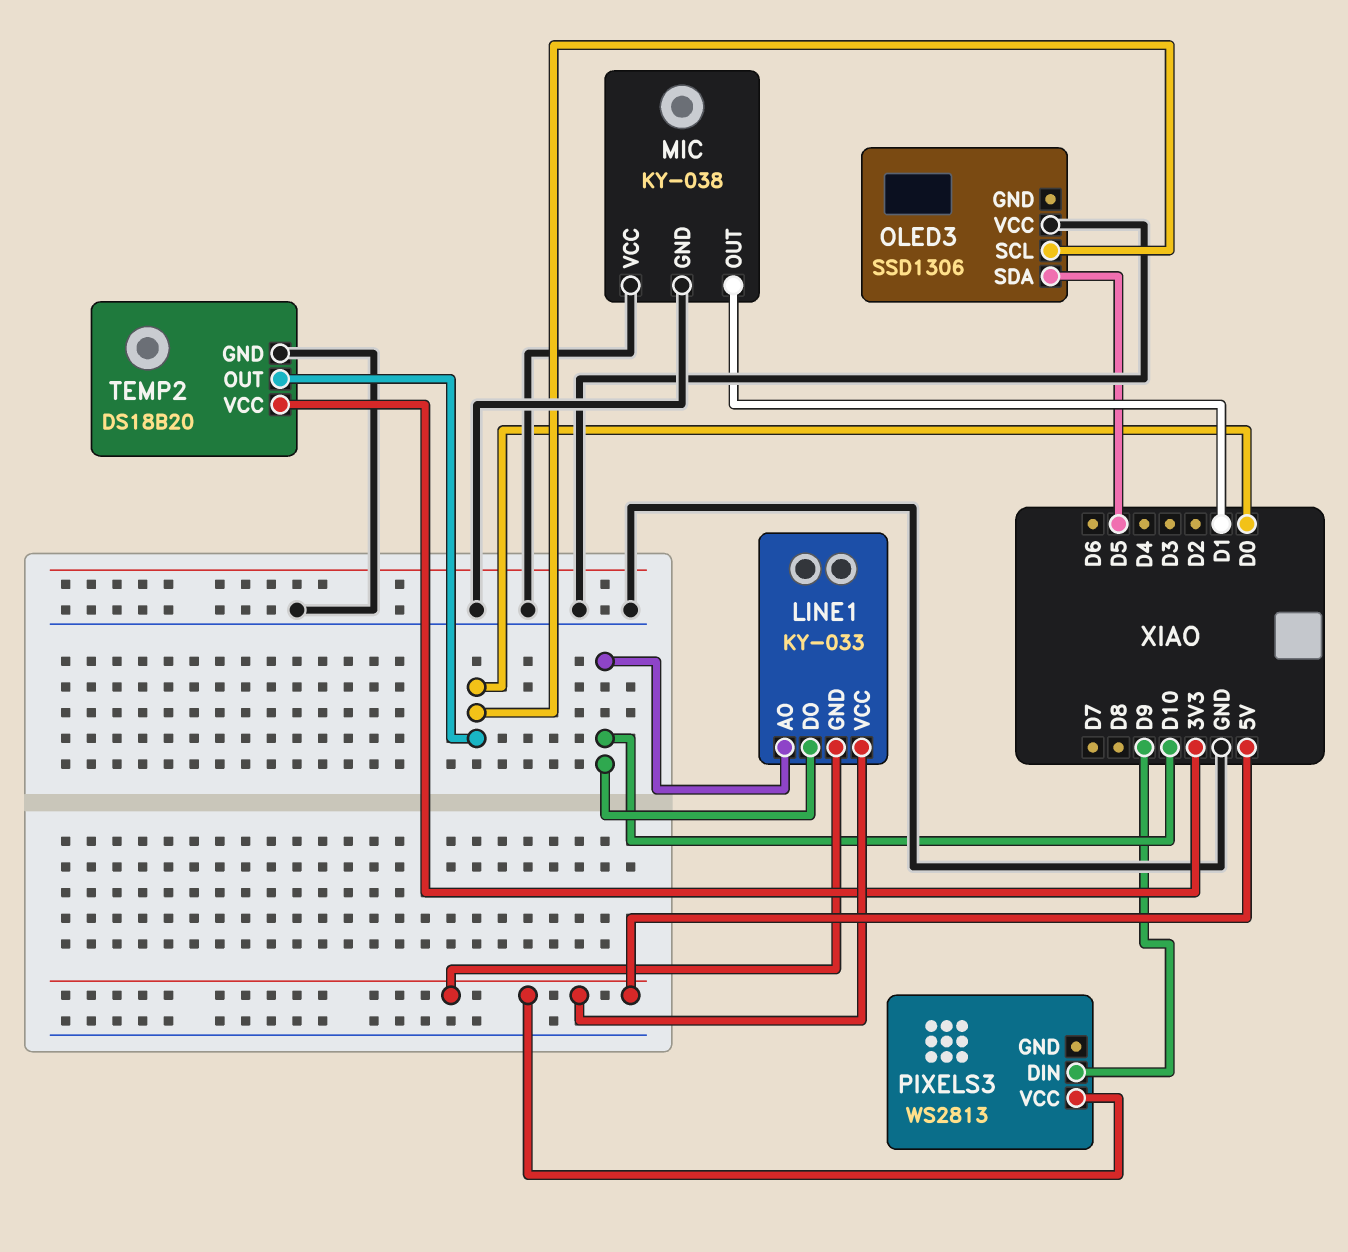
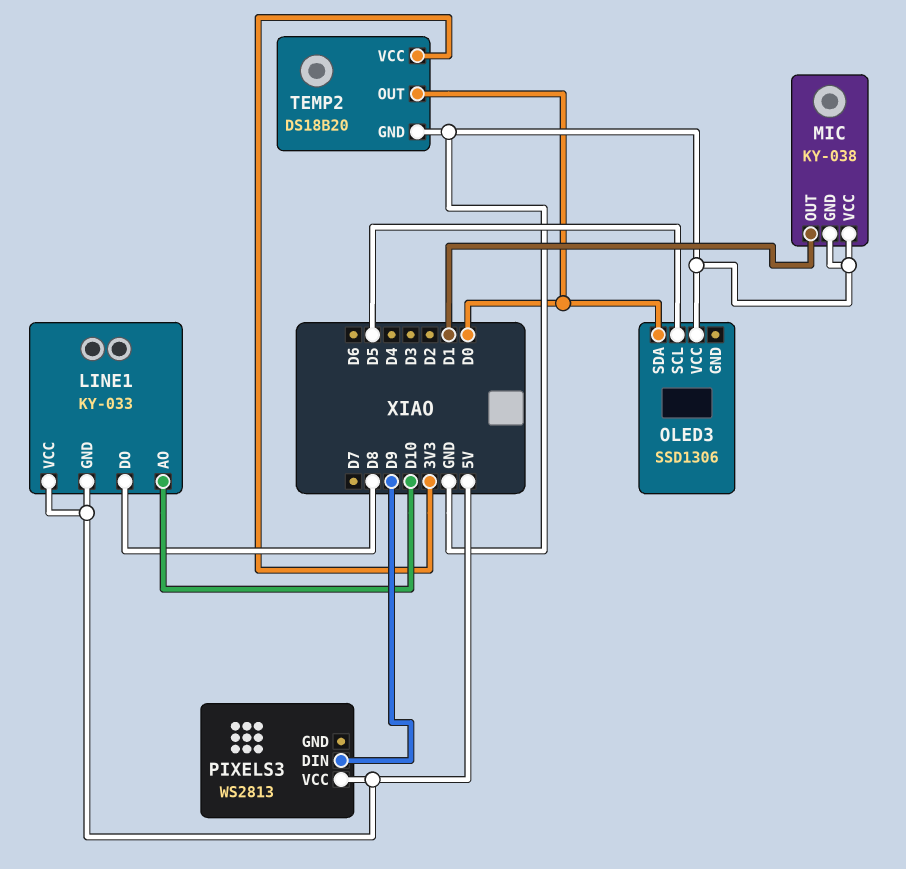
LINE1 pin DO: D10 -> D8
OLED3 pin SCL: D0 -> D5
OLED3 pin SDA: D5 -> D0

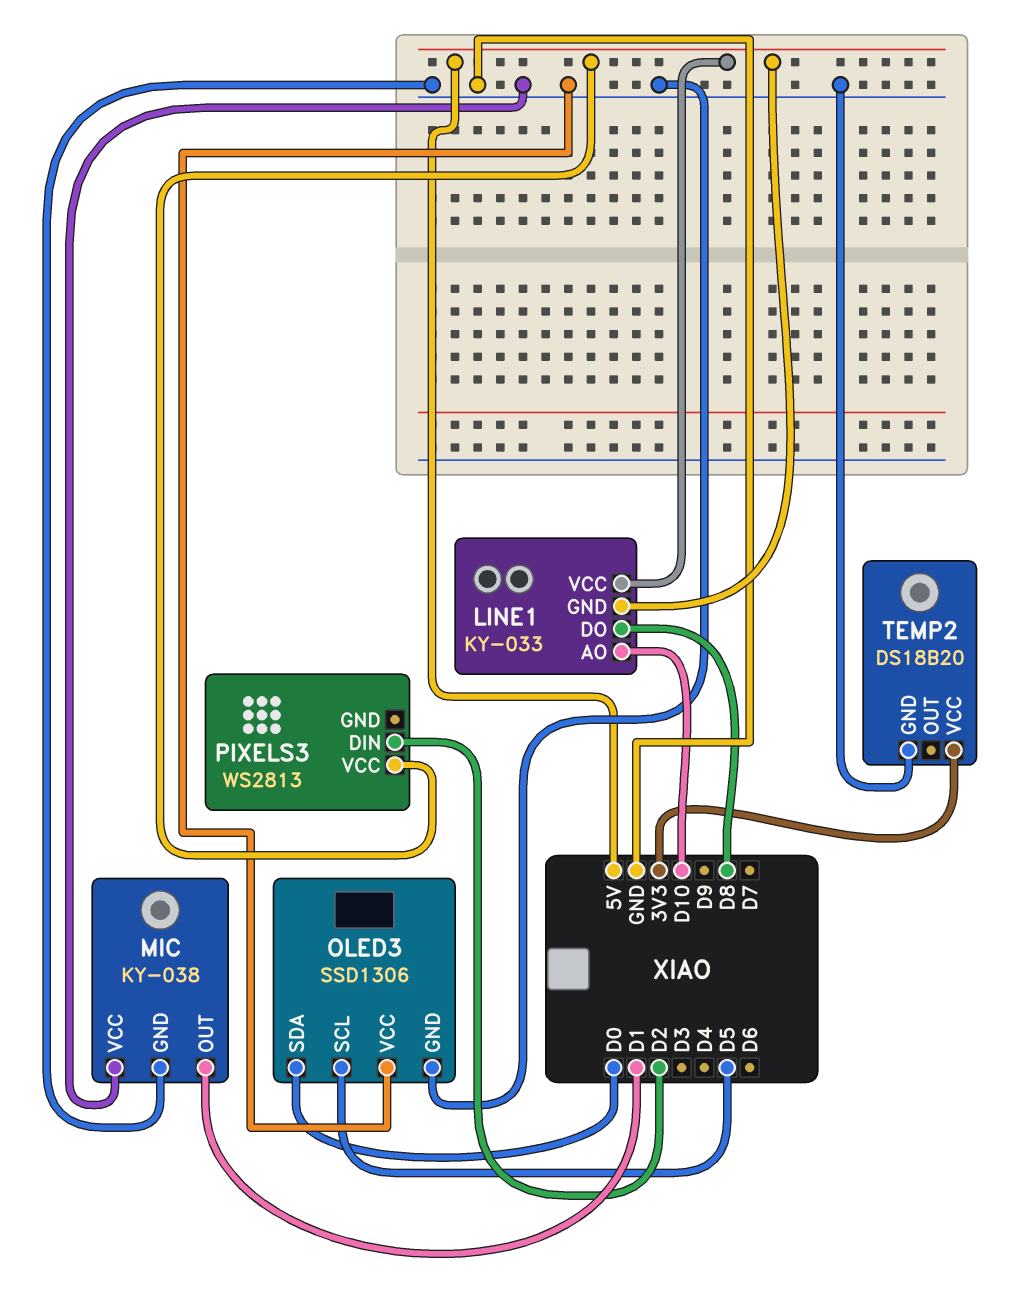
OLED3 pin GND: none -> GND
PIXELS3 pin DIN: D9 -> D2
TEMP2 pin OUT: D0 -> none

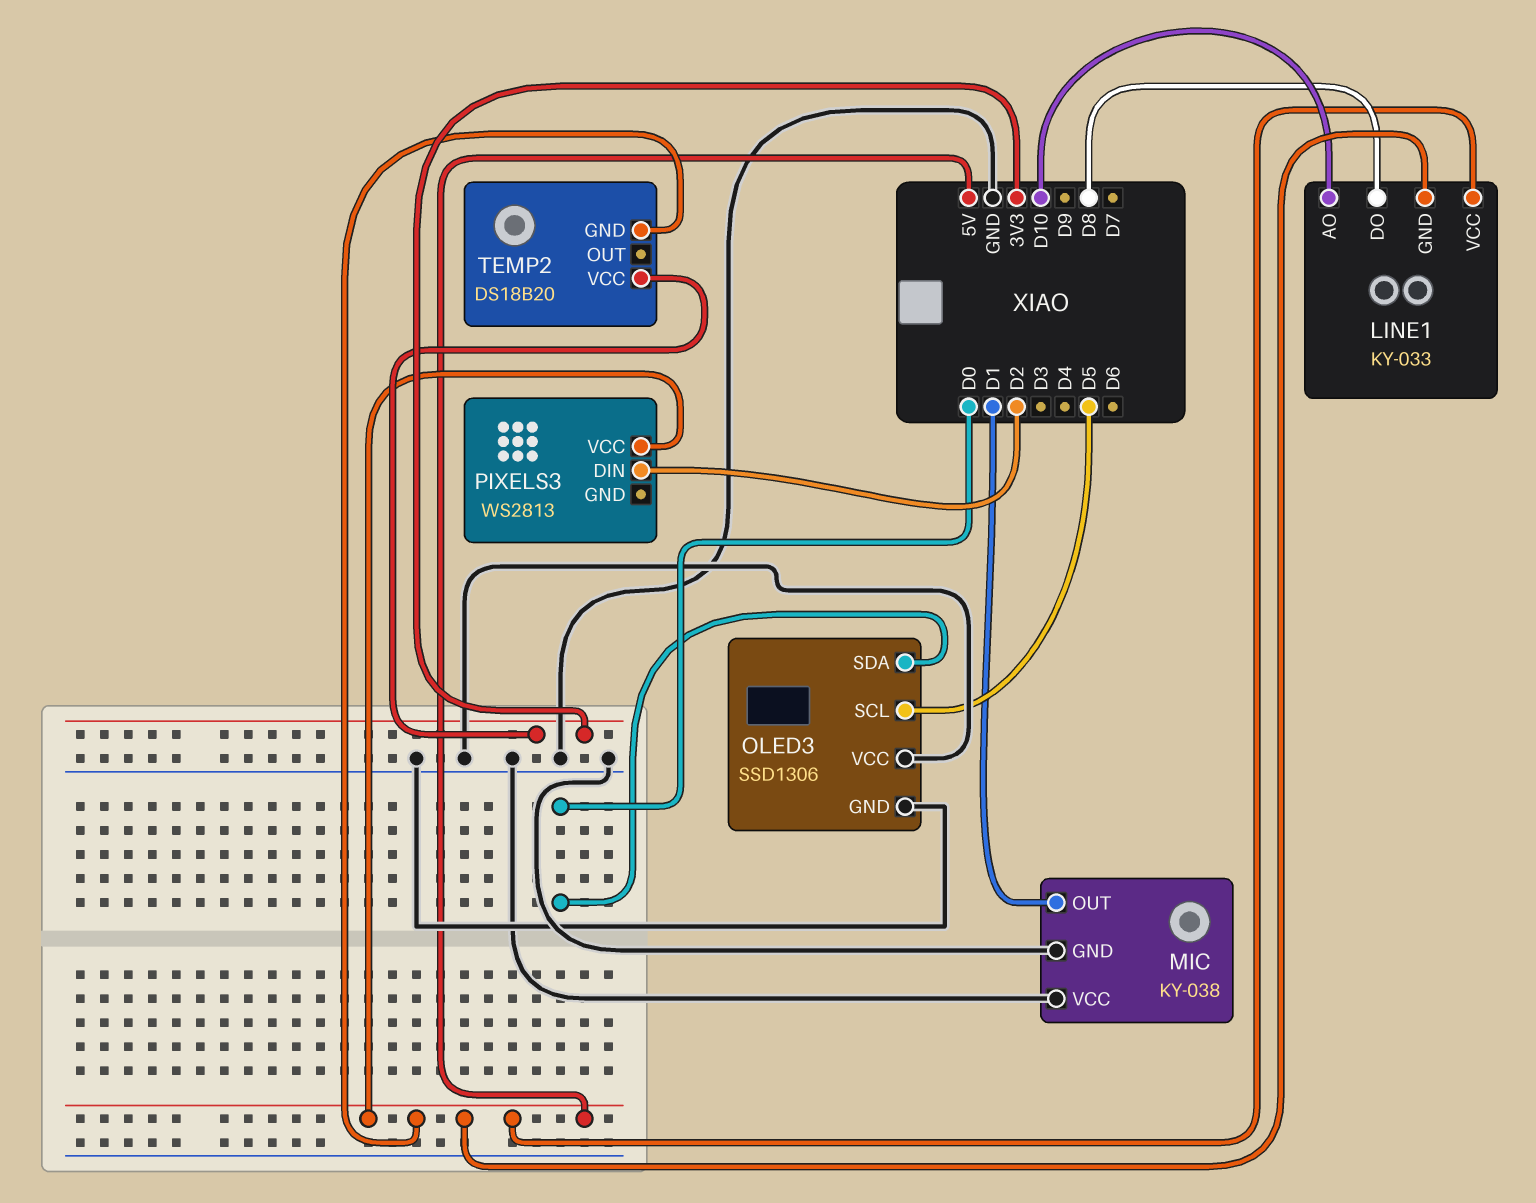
TEMP2 pin GND: GND -> 5V

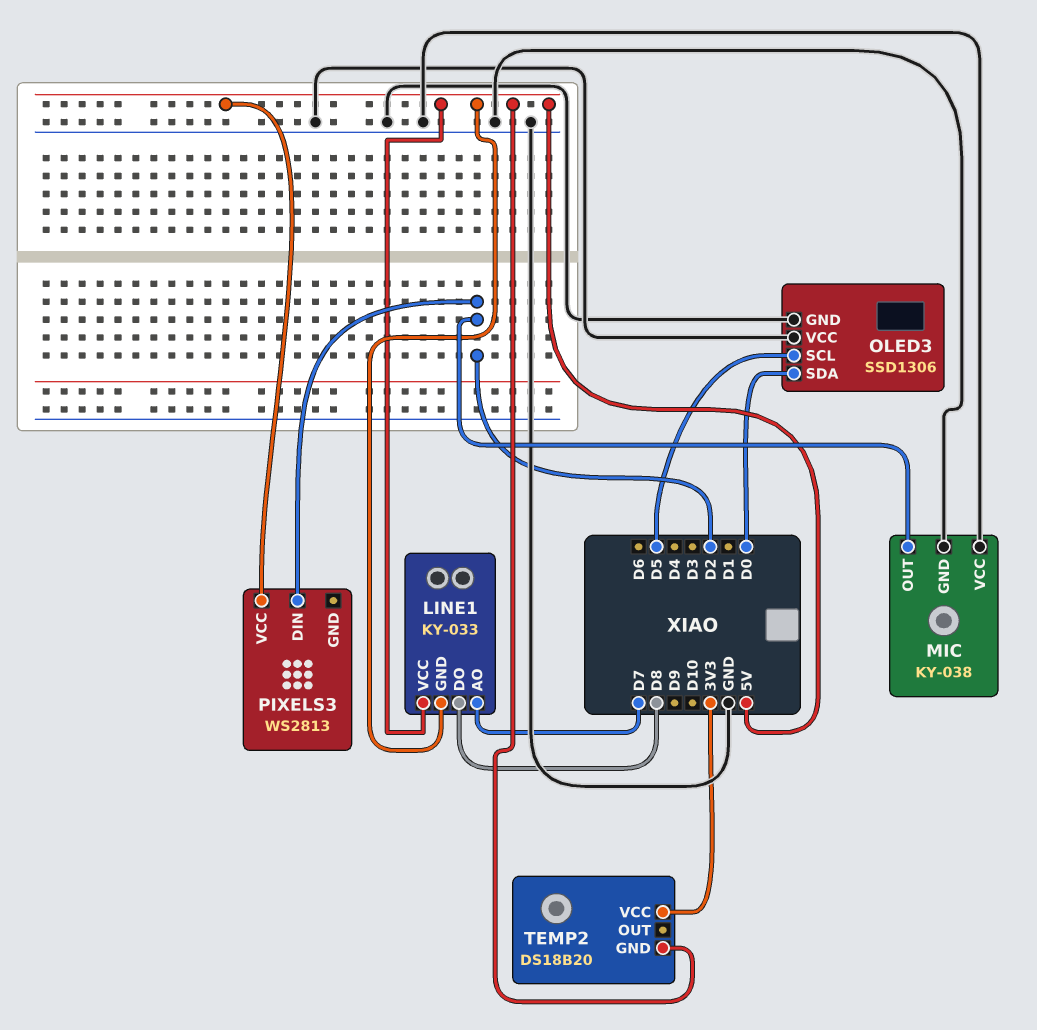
LINE1 pin AO: D10 -> D7
MIC pin OUT: D1 -> D2

